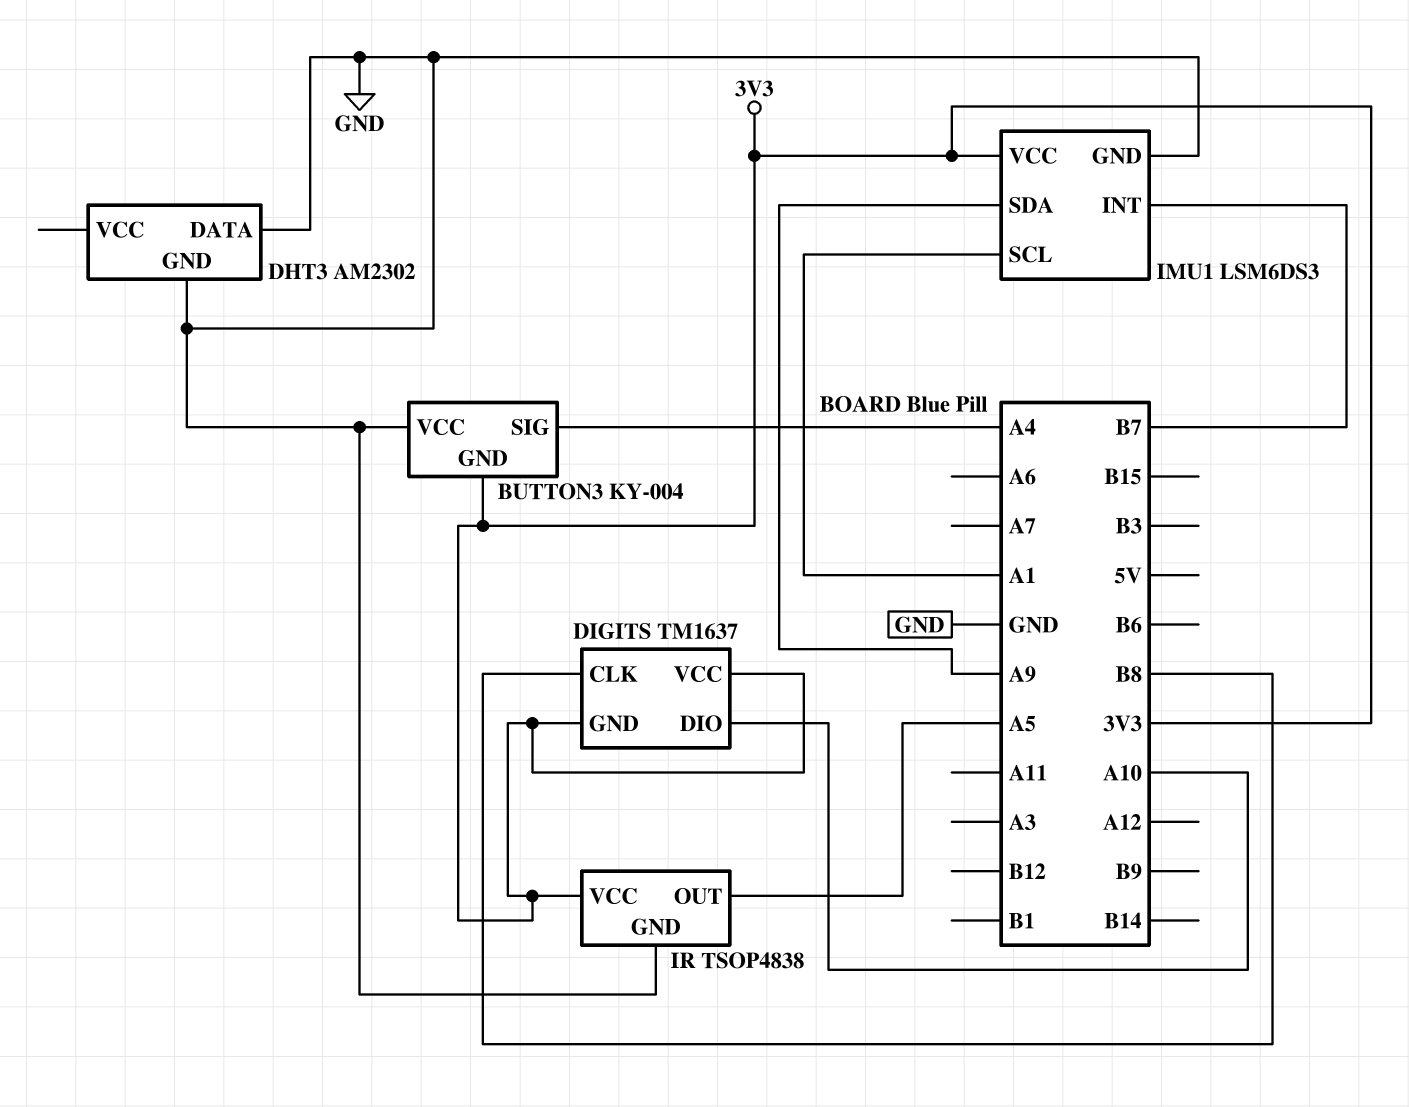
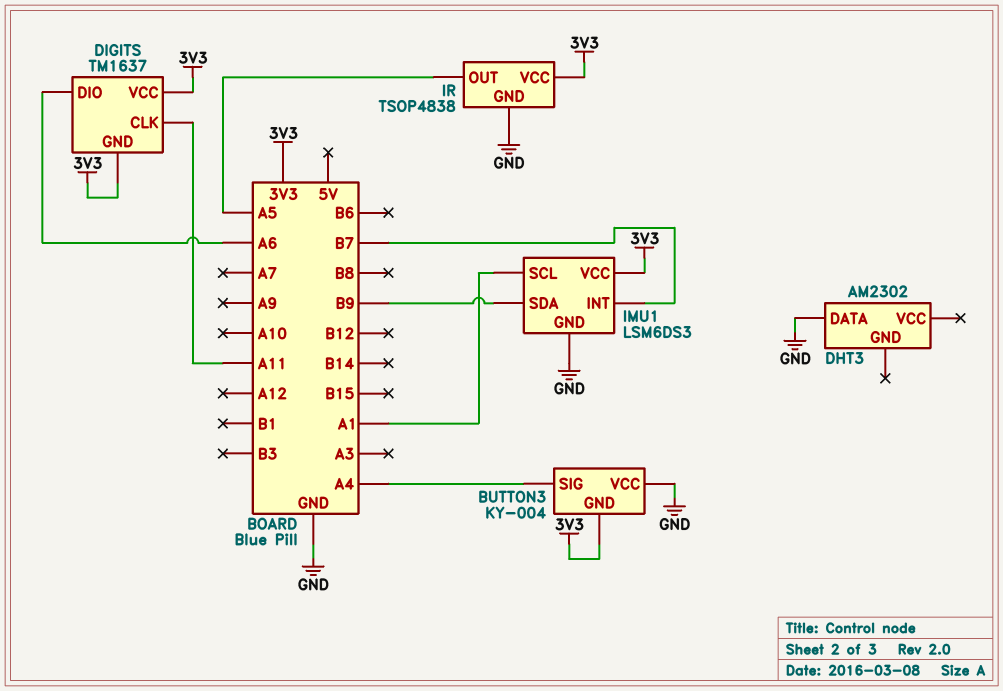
DHT3 pin GND: GND -> none
DIGITS pin CLK: B8 -> A11
DIGITS pin DIO: A10 -> A6
IMU1 pin SDA: A9 -> B9

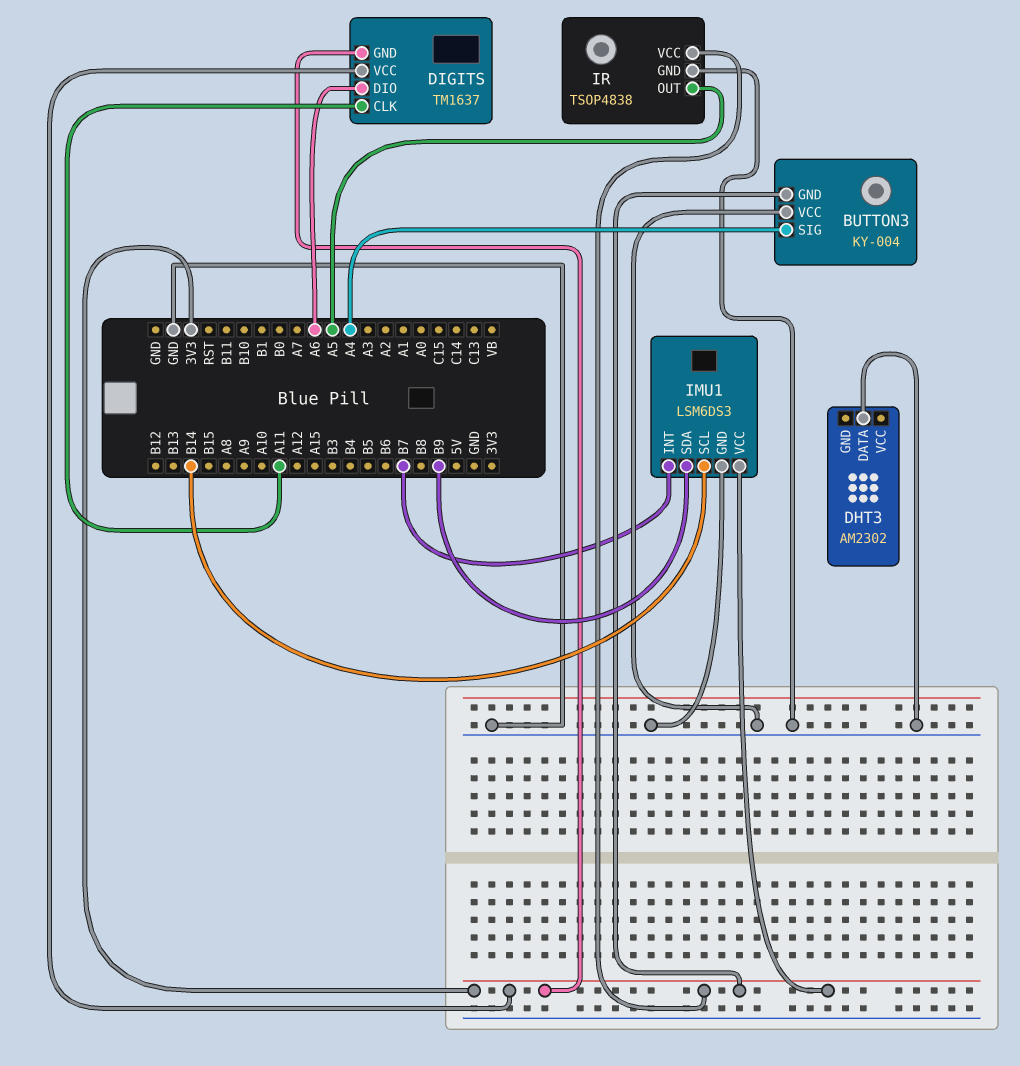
IMU1 pin SCL: A1 -> B14

